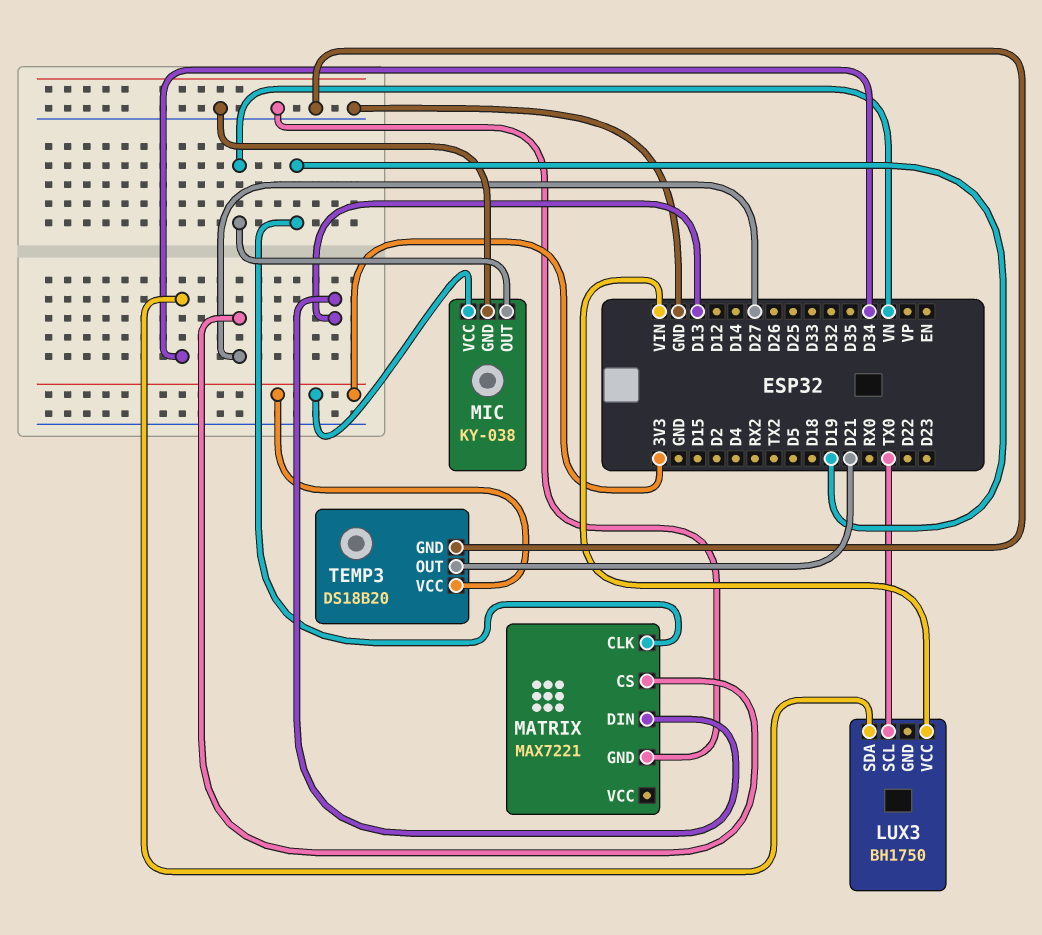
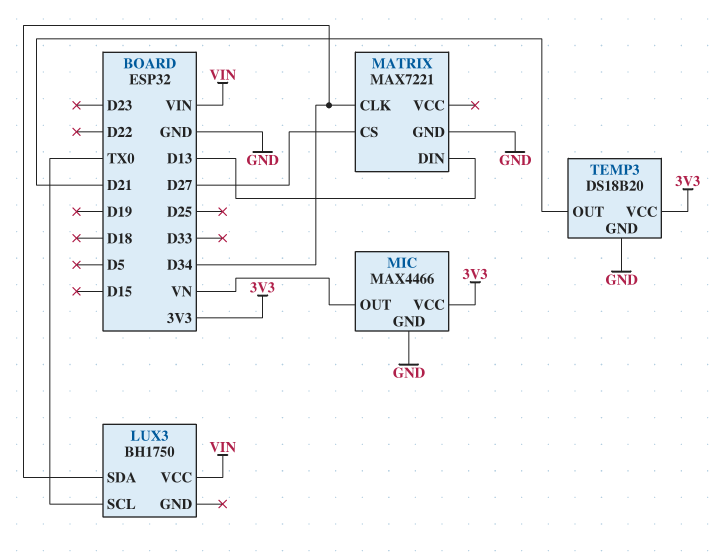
MATRIX pin CLK: D19 -> D34
MIC: KY-038 -> MAX4466

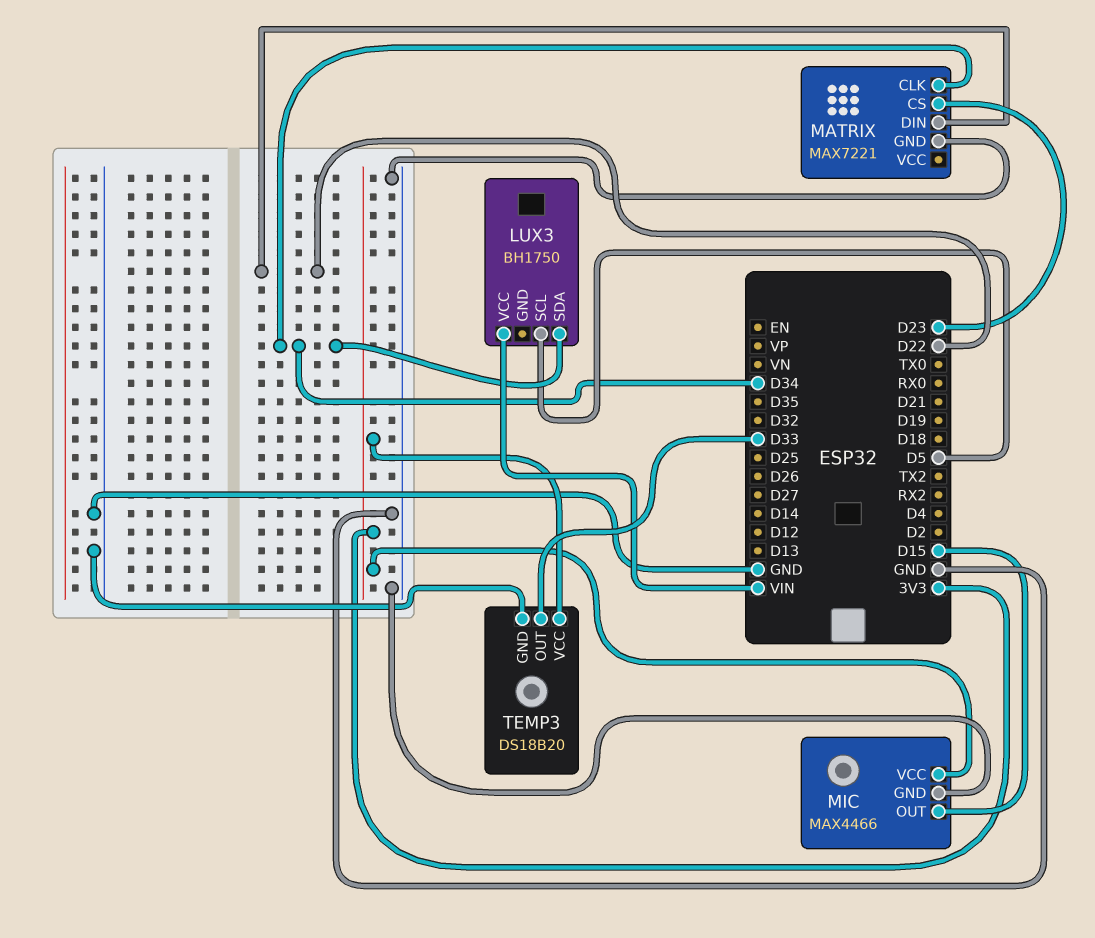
LUX3 pin SCL: TX0 -> D5
MATRIX pin CS: D27 -> D23
MATRIX pin DIN: D13 -> D22
MIC pin OUT: VN -> D15
TEMP3 pin OUT: D21 -> D33

